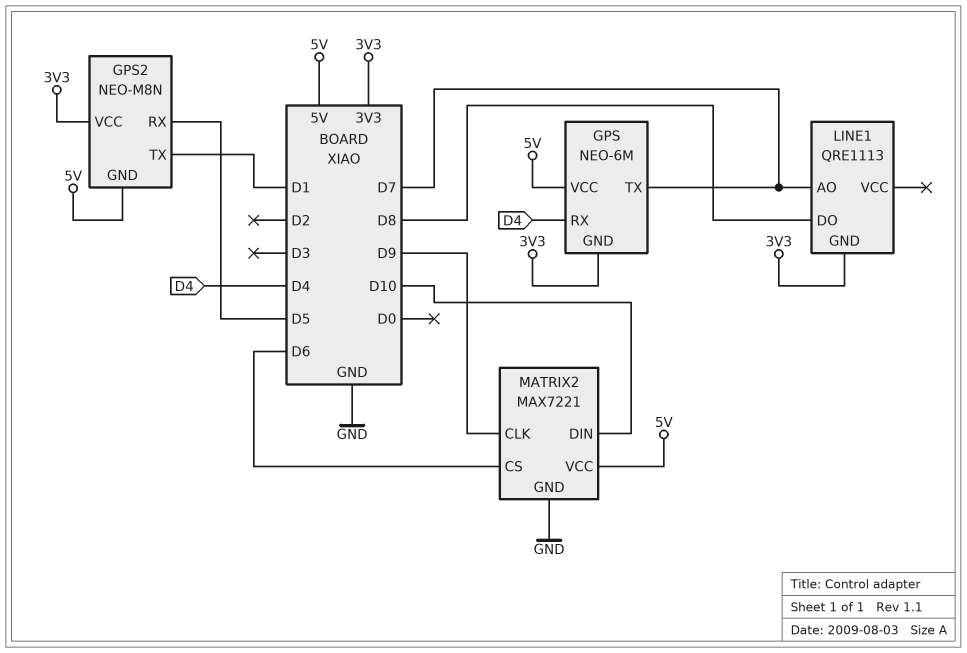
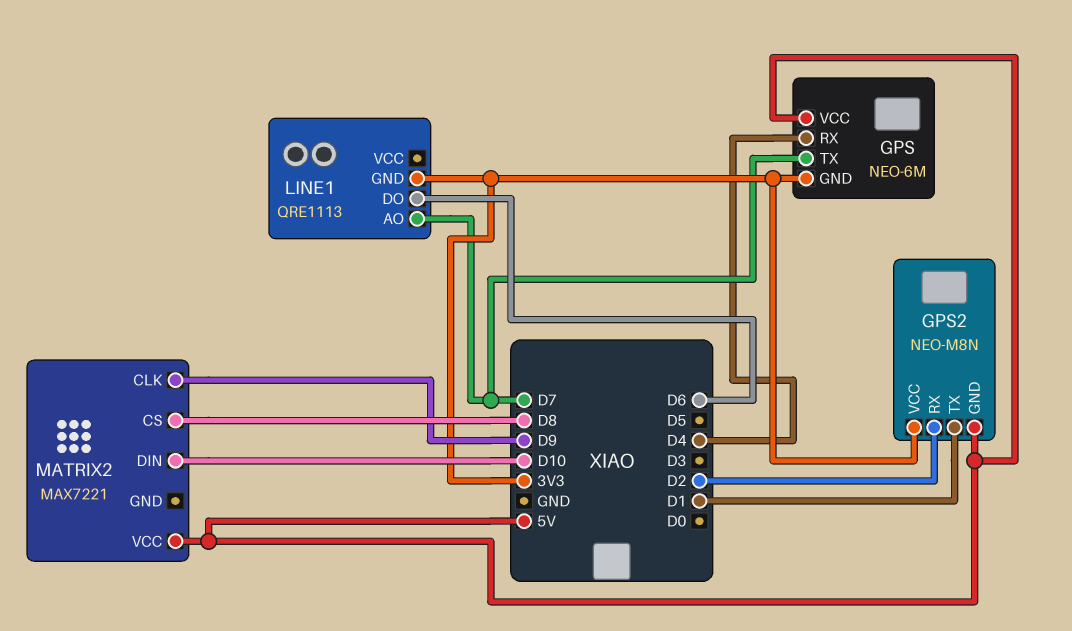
GPS2 pin RX: D5 -> D2
LINE1 pin DO: D8 -> D6
MATRIX2 pin CS: D6 -> D8
MATRIX2 pin GND: GND -> none

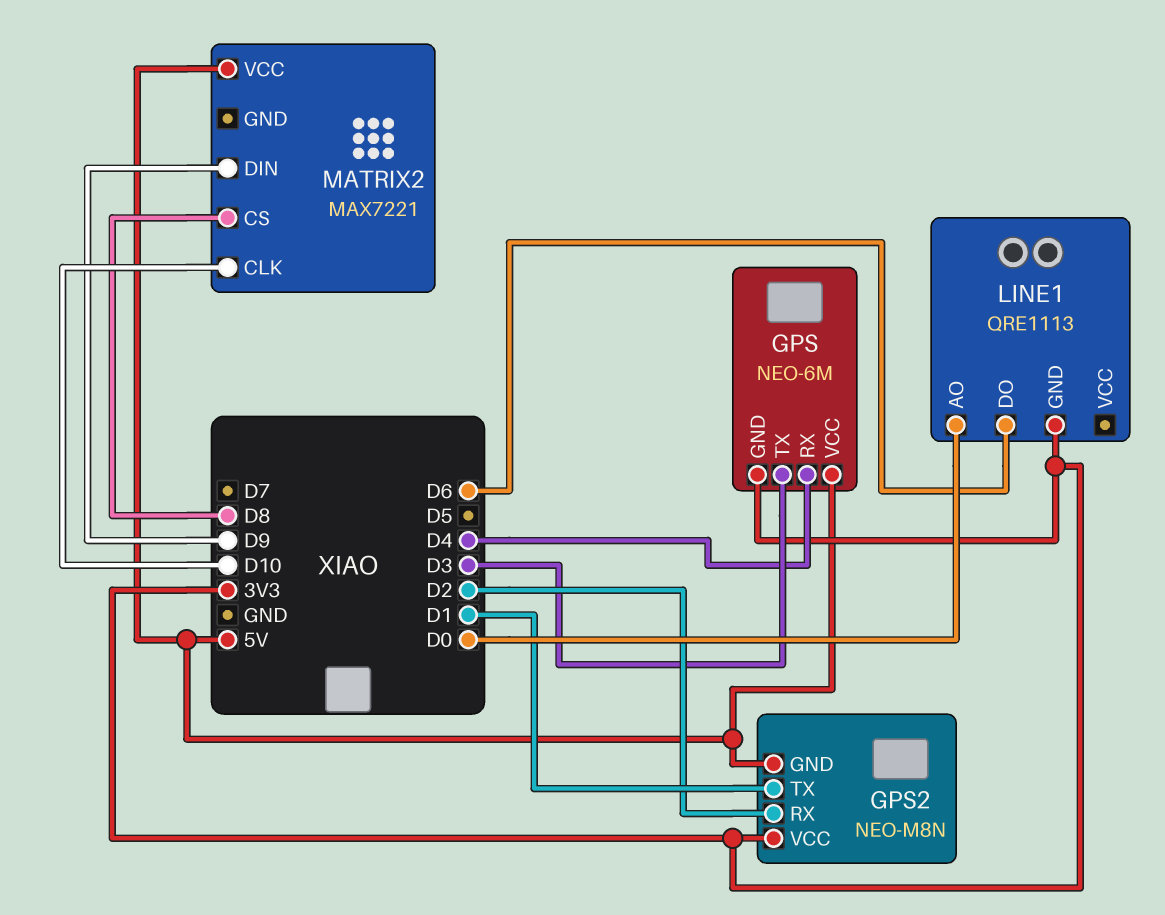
GPS pin TX: D7 -> D3
LINE1 pin AO: D7 -> D0
MATRIX2 pin CLK: D9 -> D10
MATRIX2 pin DIN: D10 -> D9

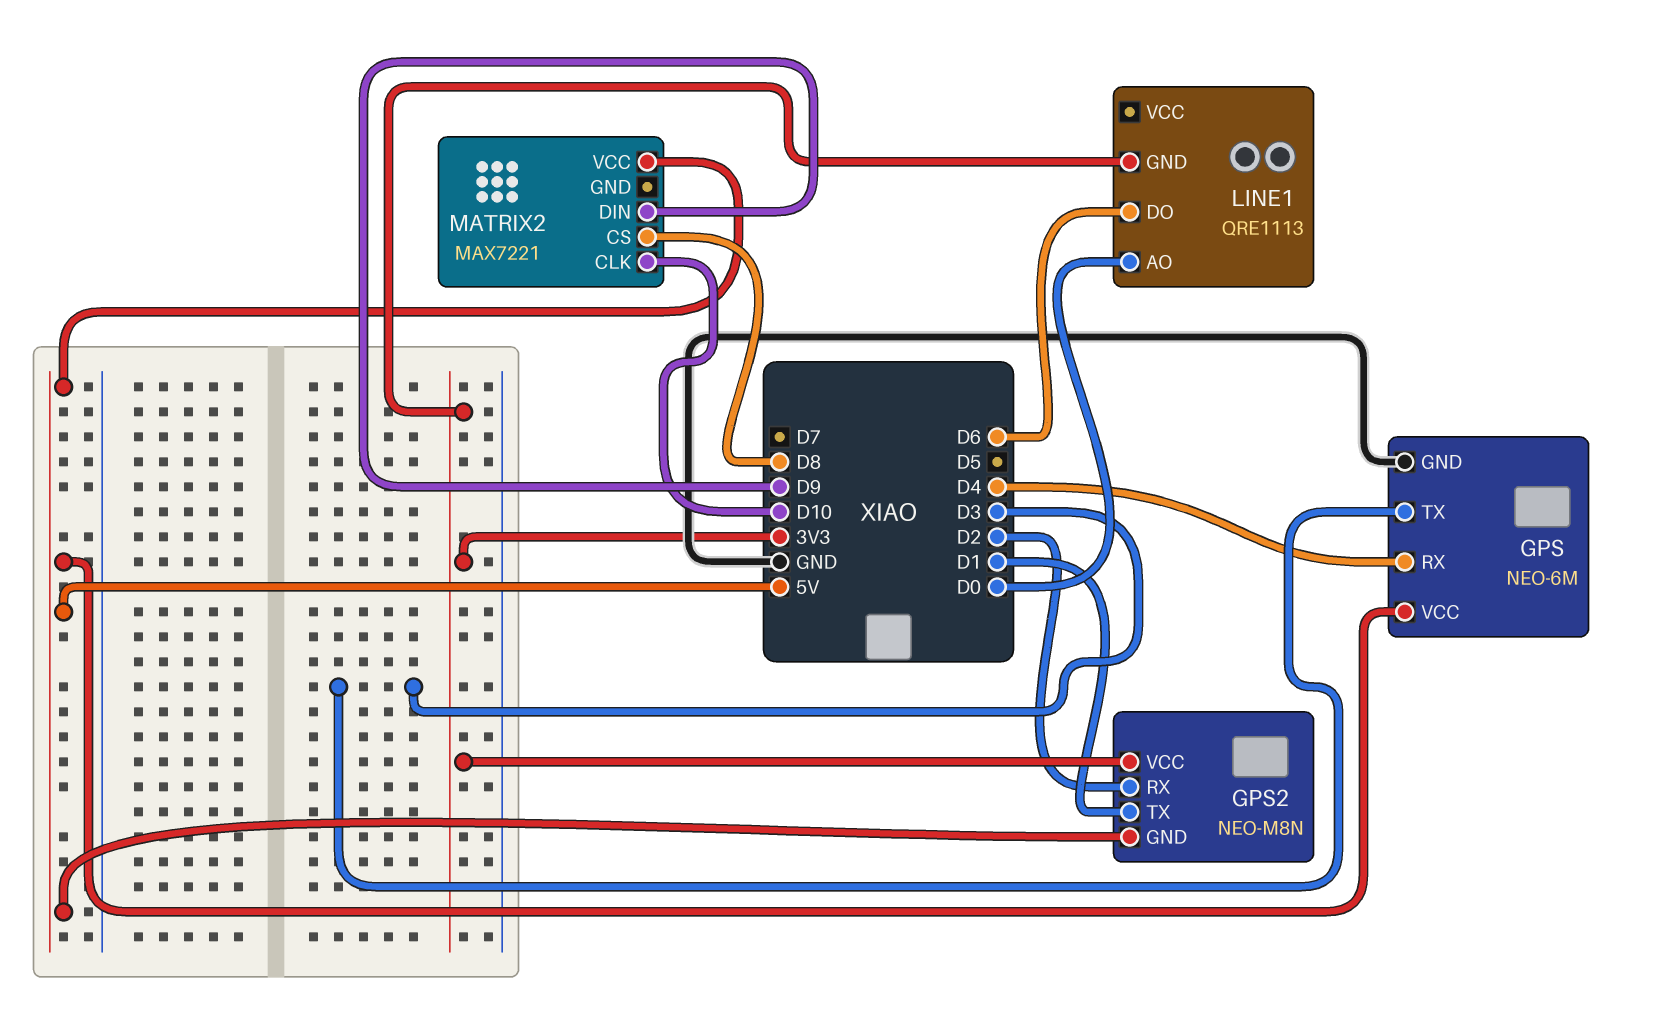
GPS pin GND: 3V3 -> GND

